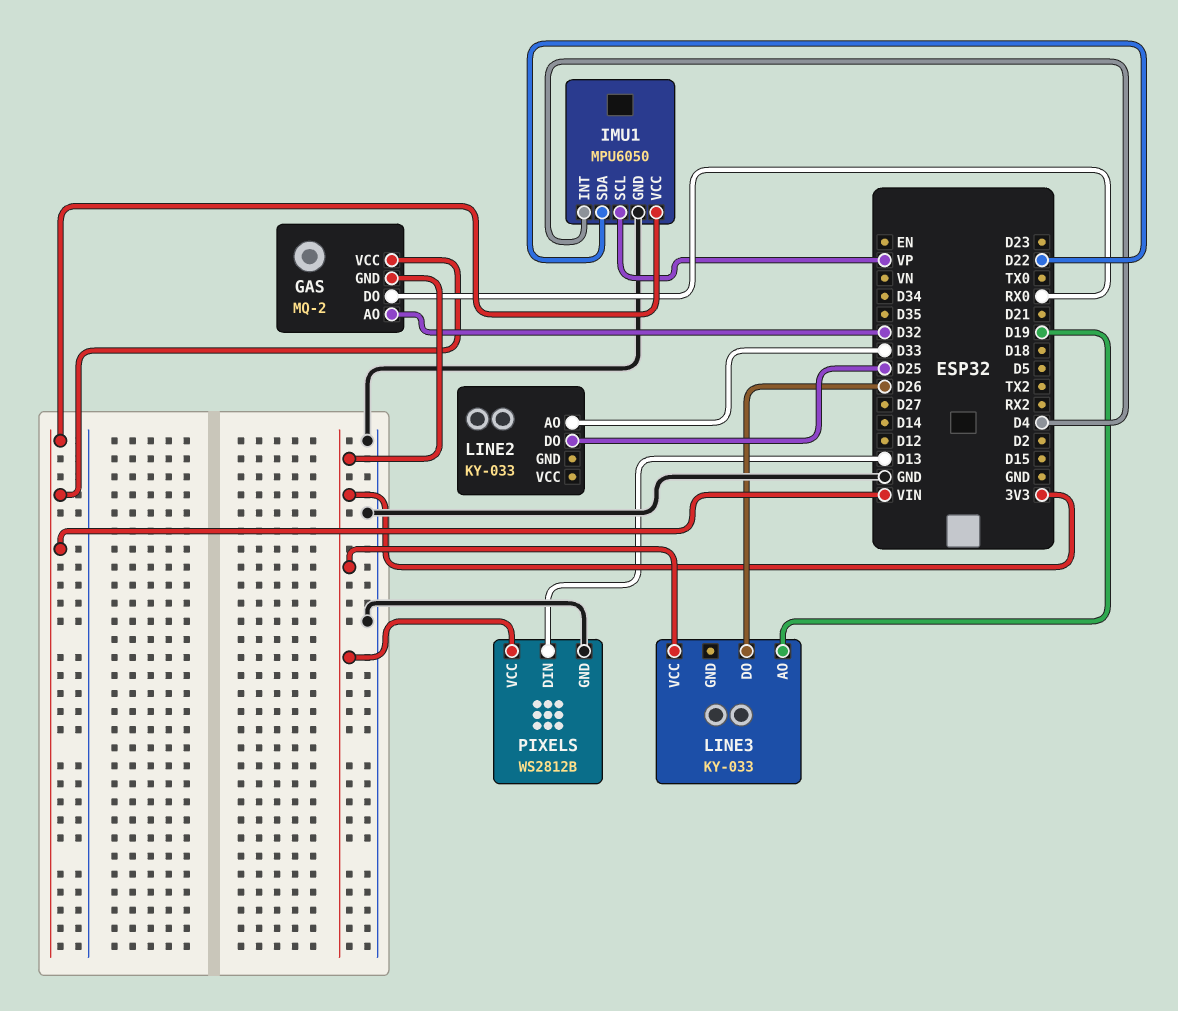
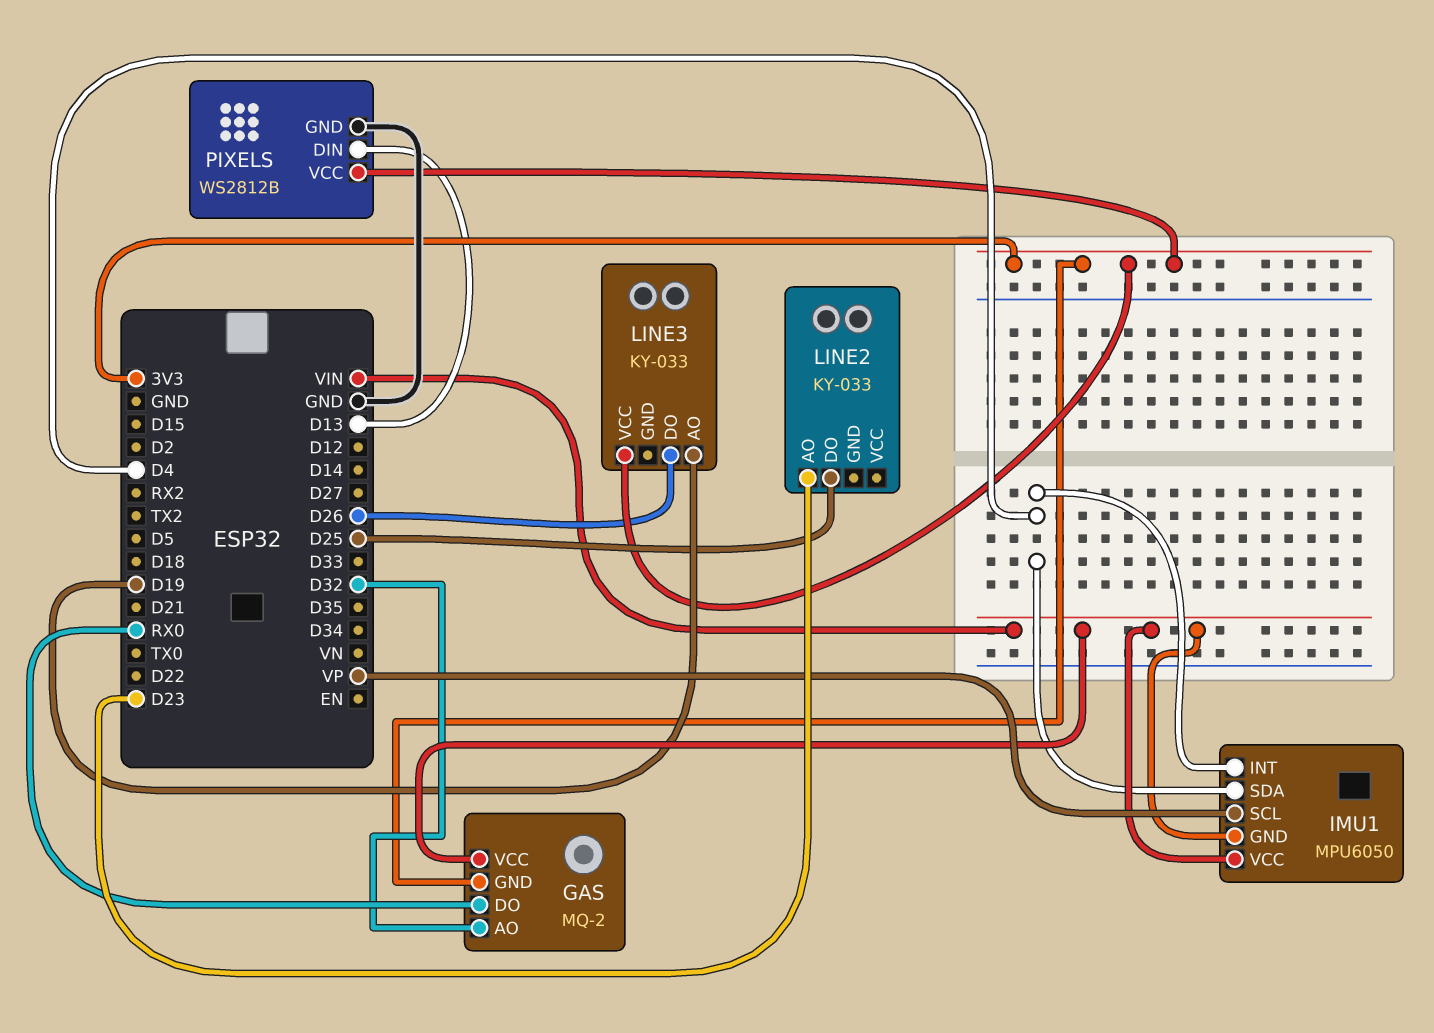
IMU1 pin GND: GND -> VIN
IMU1 pin SDA: D22 -> D4
LINE2 pin AO: D33 -> D23

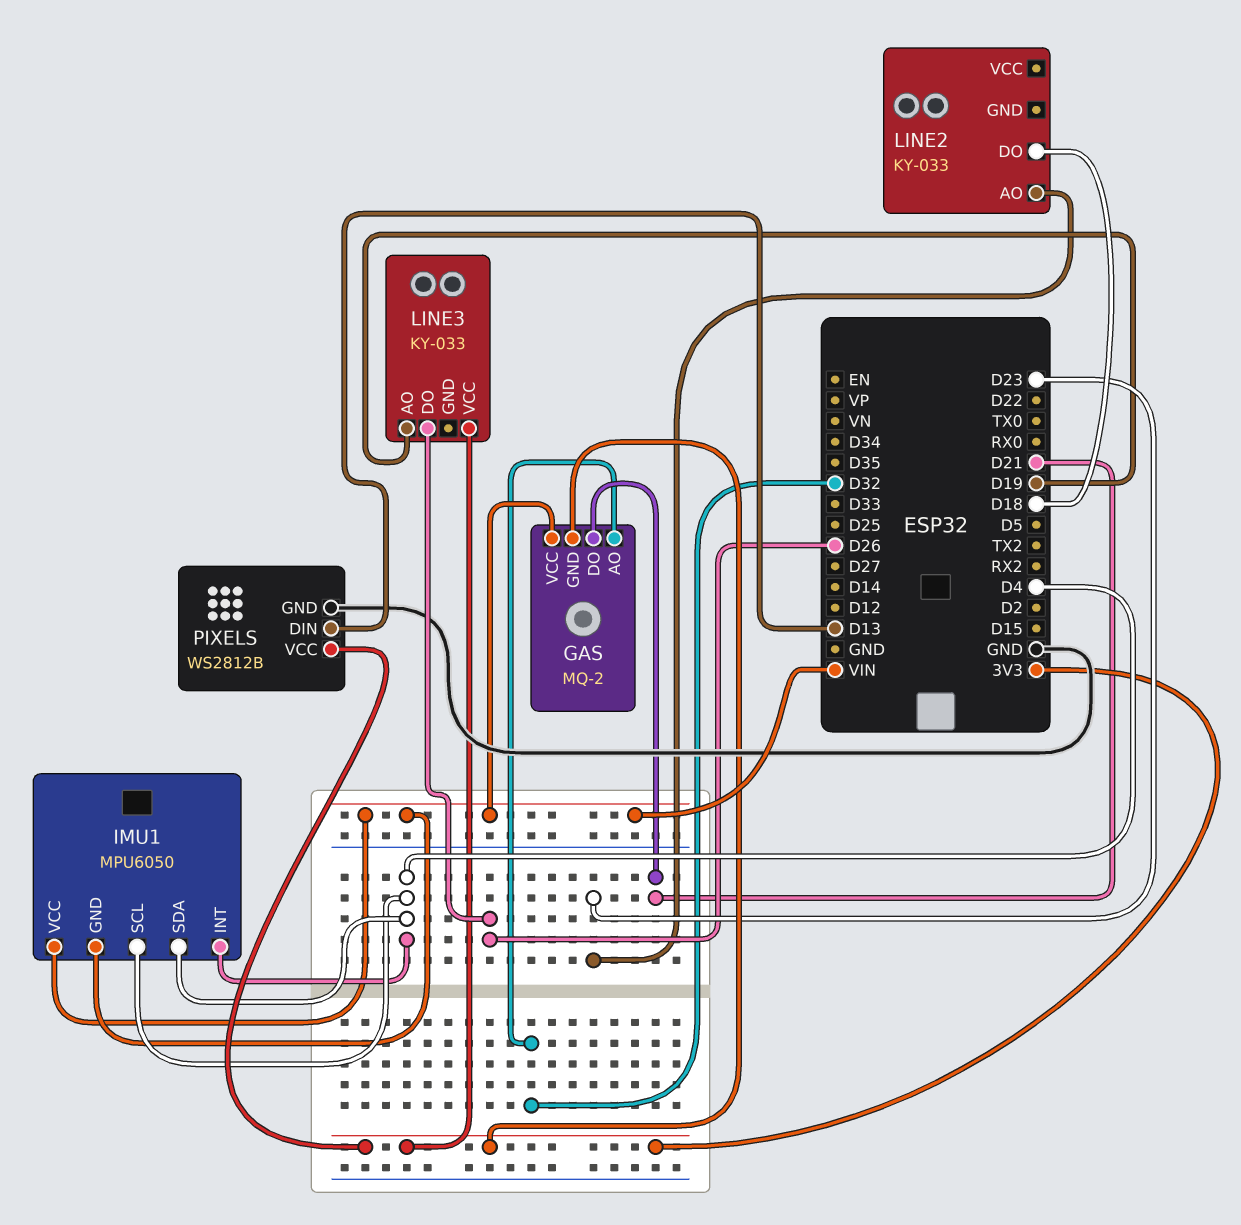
GAS pin DO: RX0 -> D21
IMU1 pin SCL: VP -> D4
LINE2 pin DO: D25 -> D18

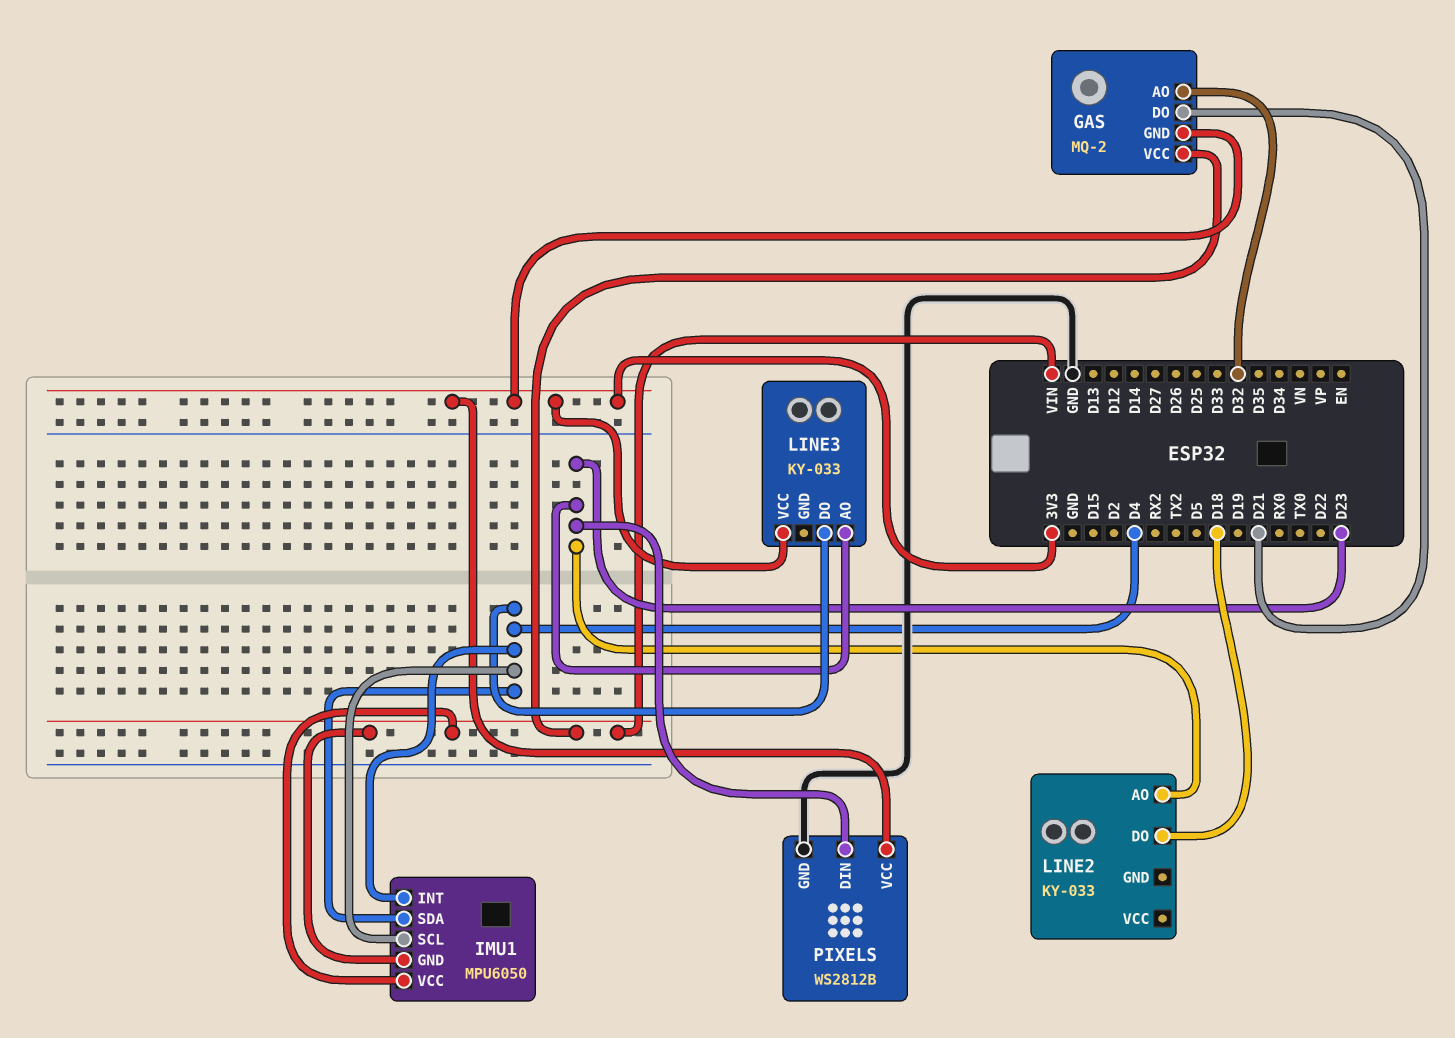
LINE3 pin AO: D19 -> D23
LINE3 pin DO: D26 -> D4
PIXELS pin DIN: D13 -> D23

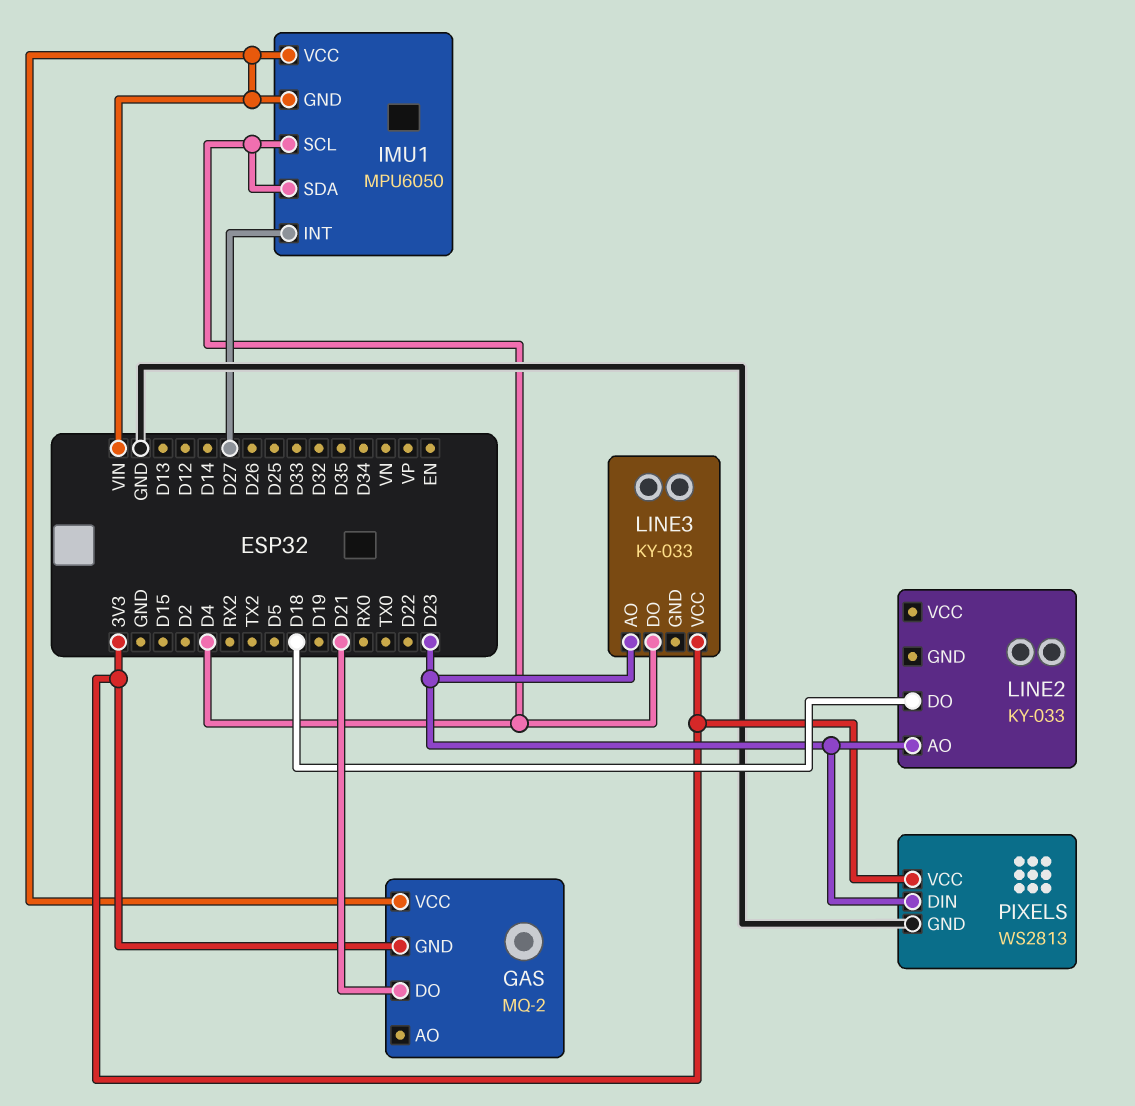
GAS pin AO: D32 -> none
IMU1 pin INT: D4 -> D27
PIXELS: WS2812B -> WS2813

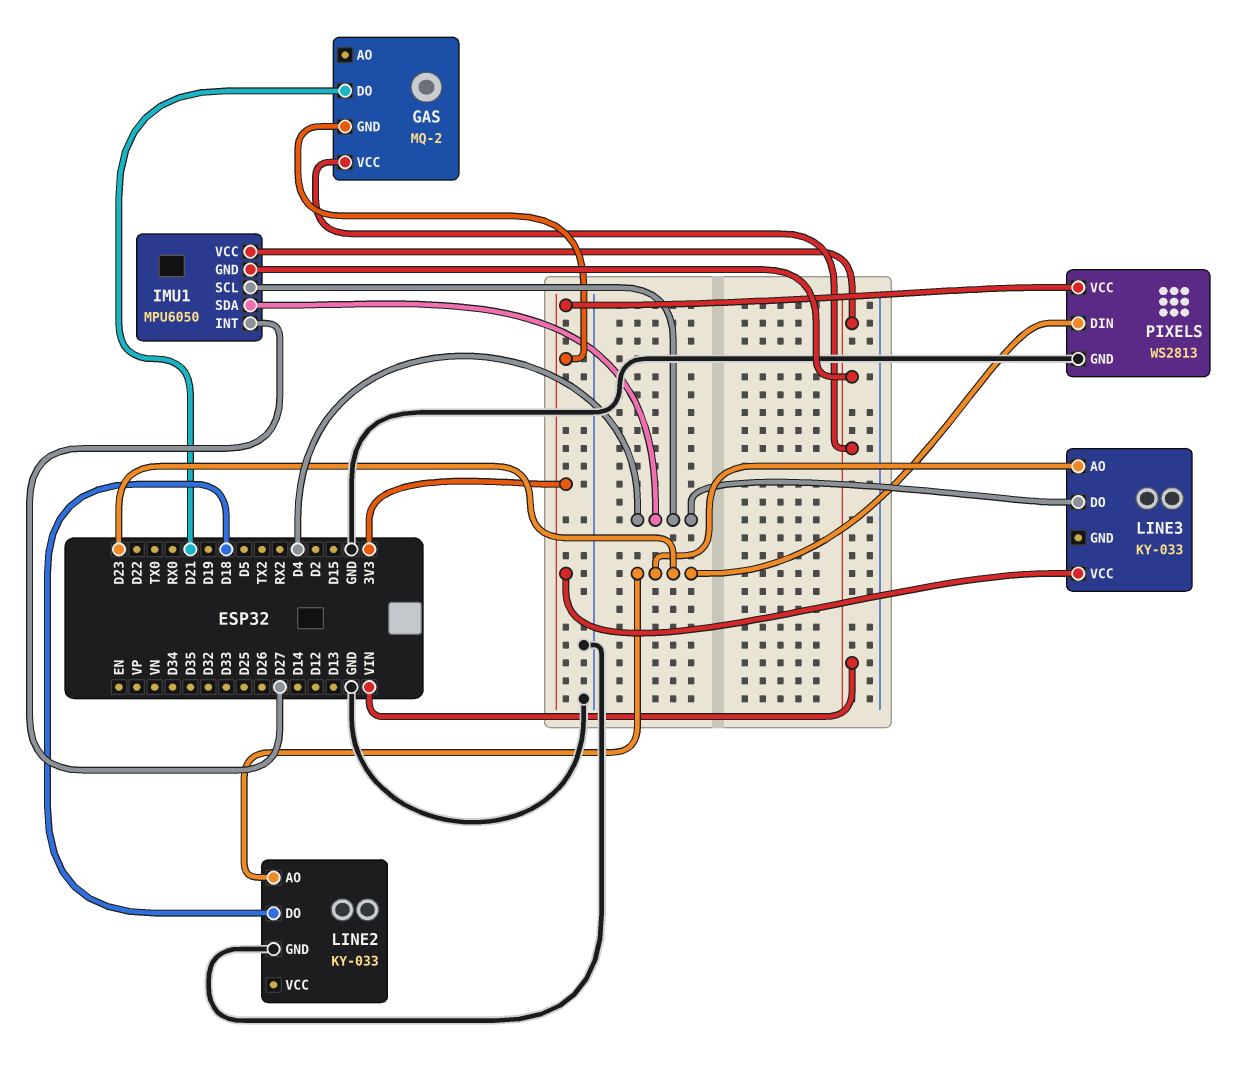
LINE2 pin GND: none -> GND

